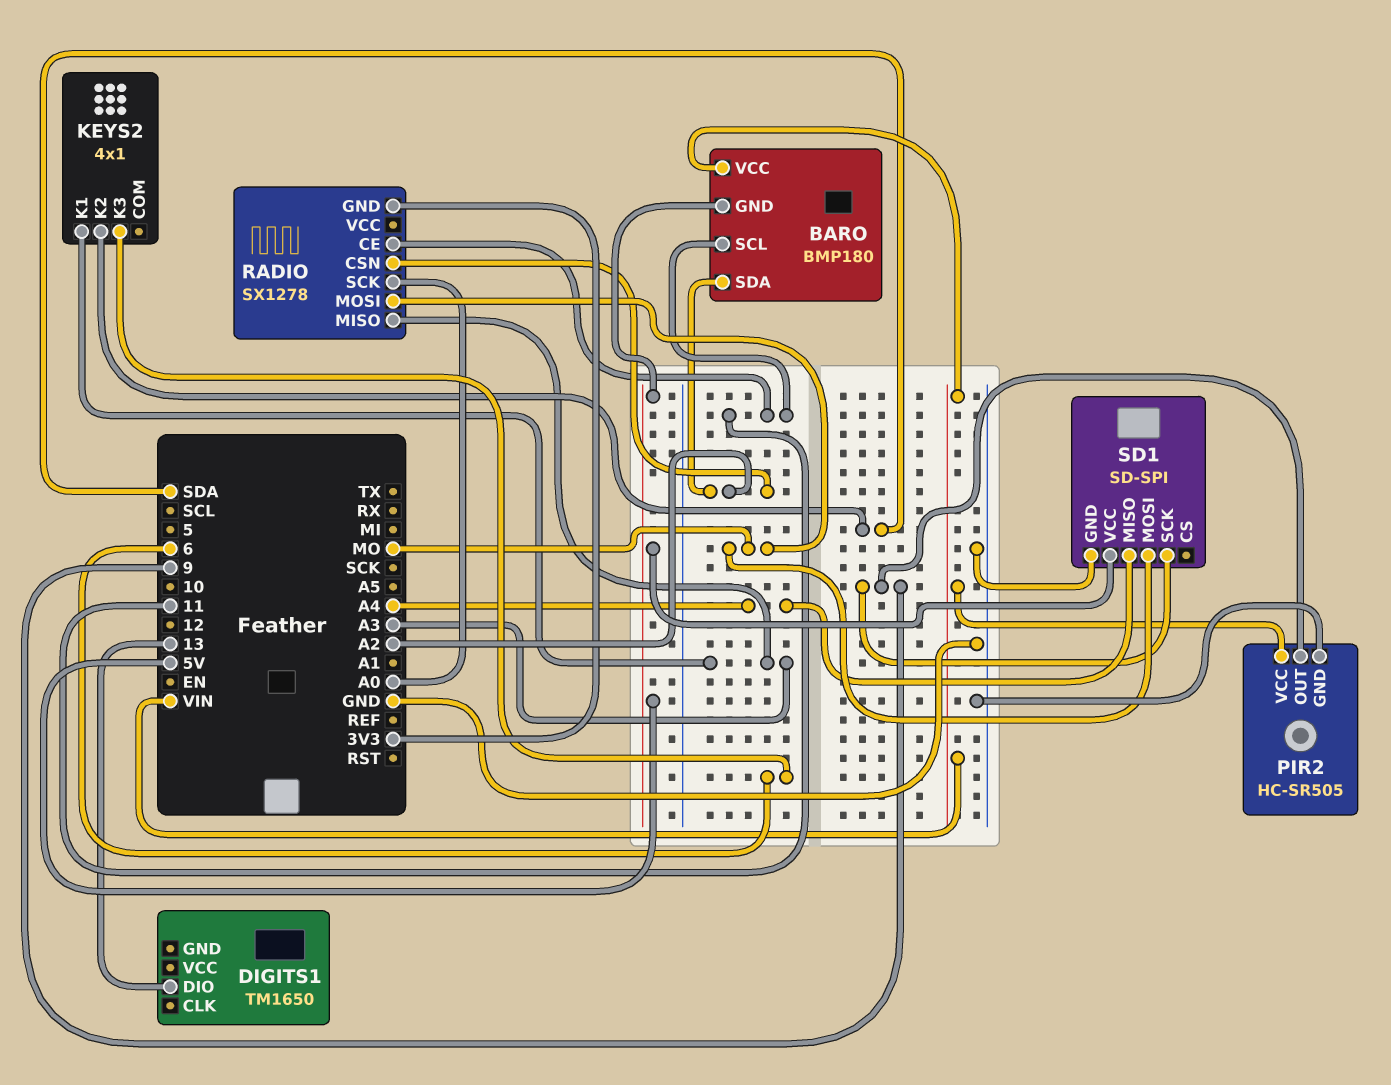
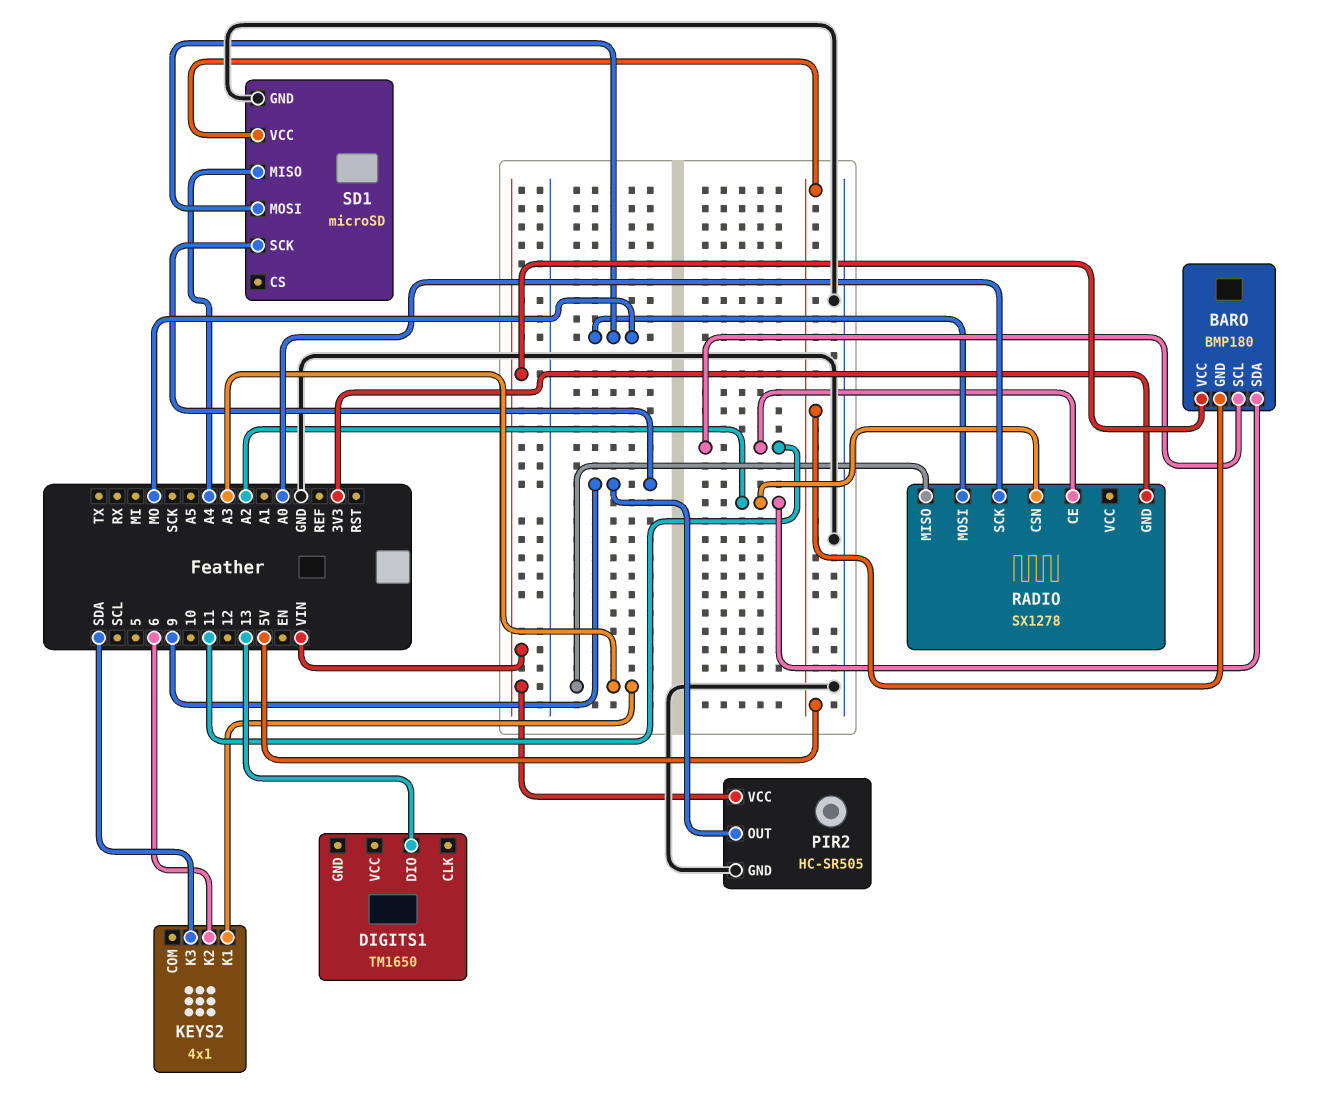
KEYS2 pin K2: SDA -> 6
KEYS2 pin K3: 6 -> SDA
SD1: SD-SPI -> microSD

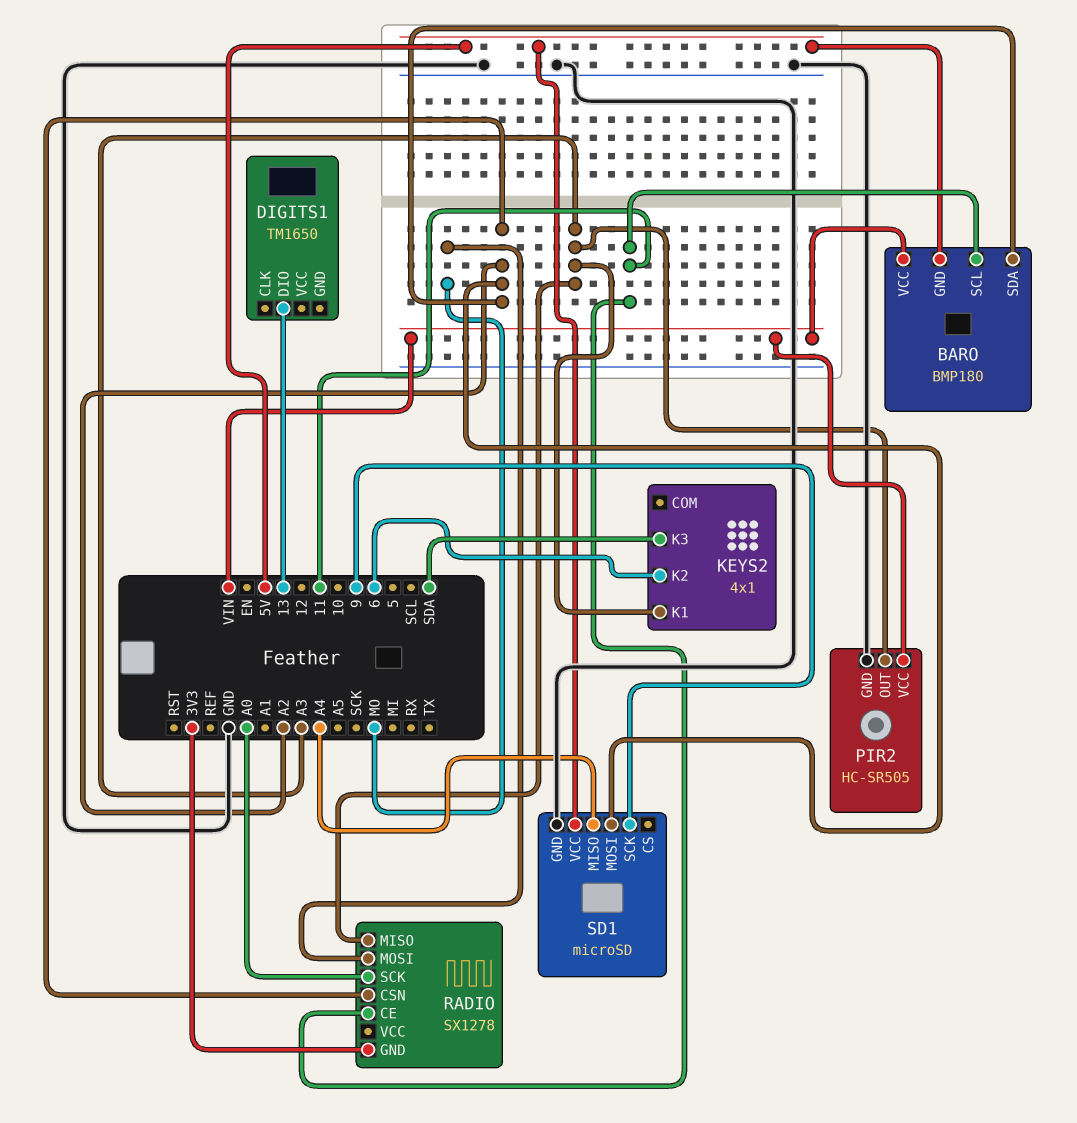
PIR2 pin OUT: 9 -> A3
SD1 pin MOSI: MO -> A2

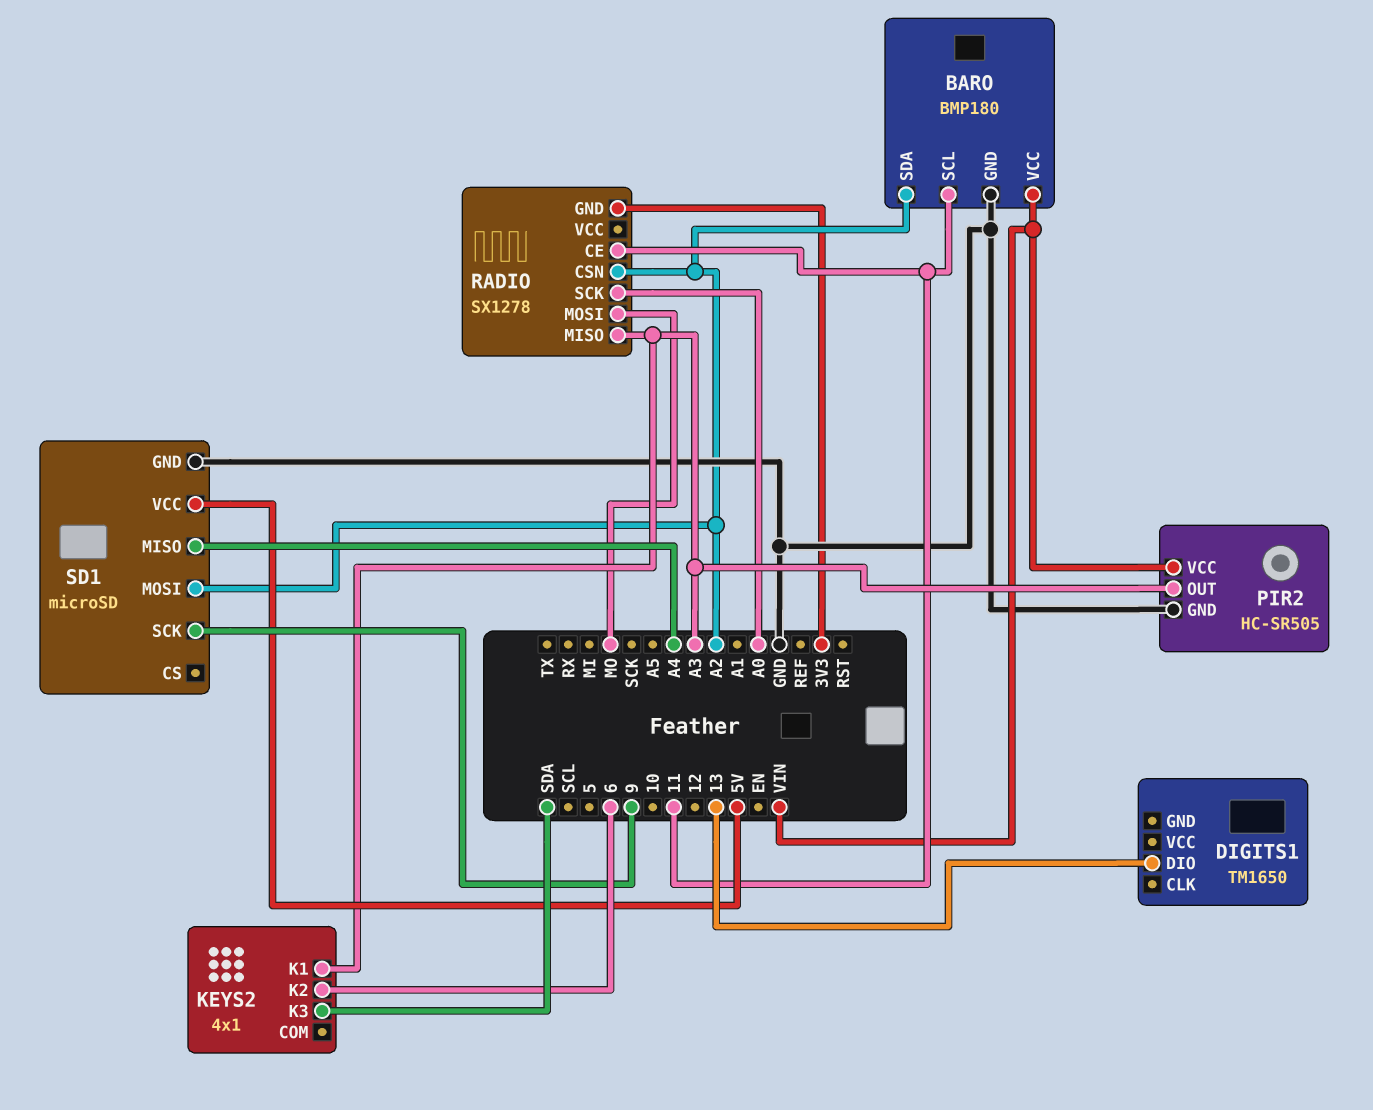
BARO pin GND: 5V -> GND

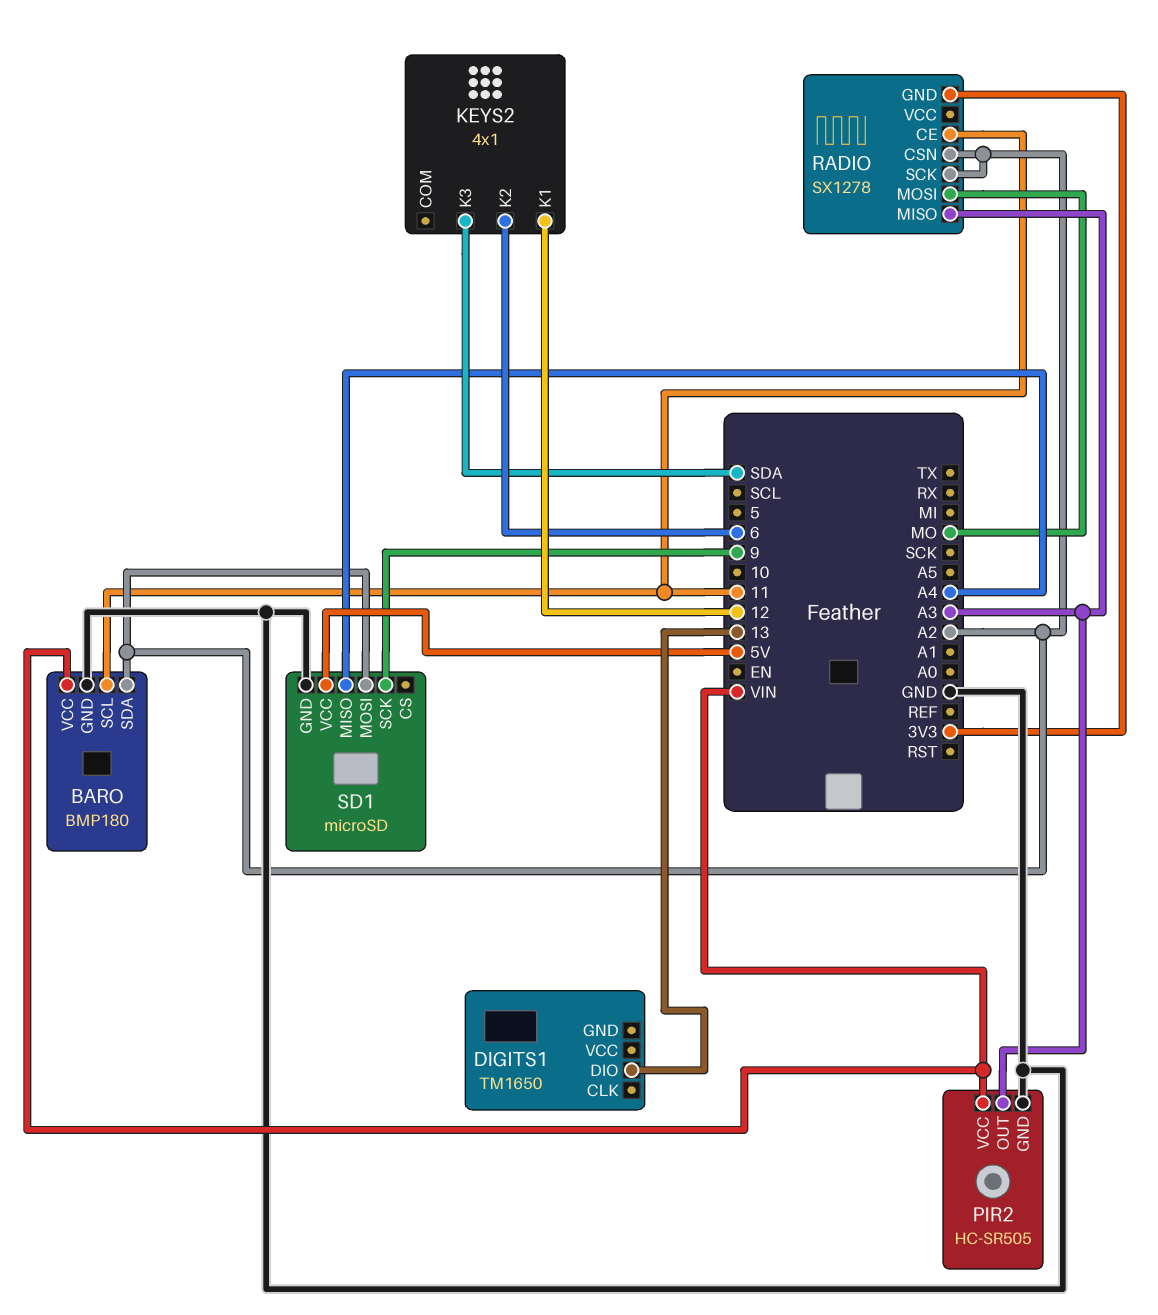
KEYS2 pin K1: A3 -> 12
RADIO pin SCK: A0 -> A2

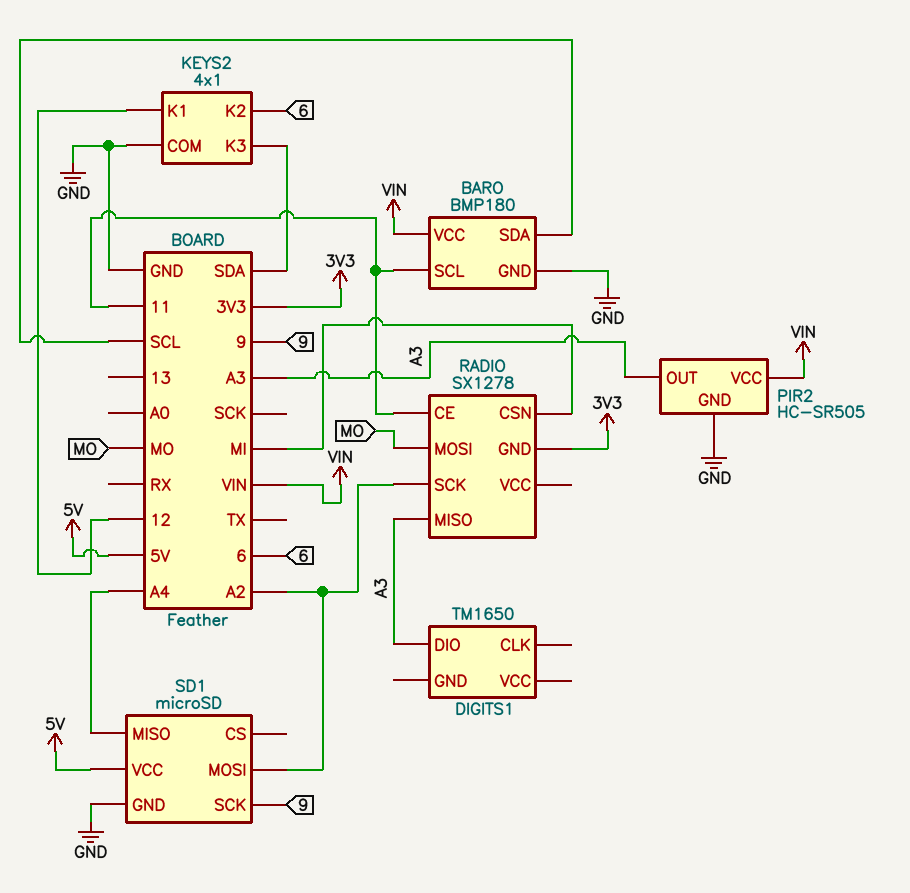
BARO pin SDA: A2 -> SCL
DIGITS1 pin DIO: 13 -> A3
KEYS2 pin COM: none -> GND
RADIO pin CSN: A2 -> MI

